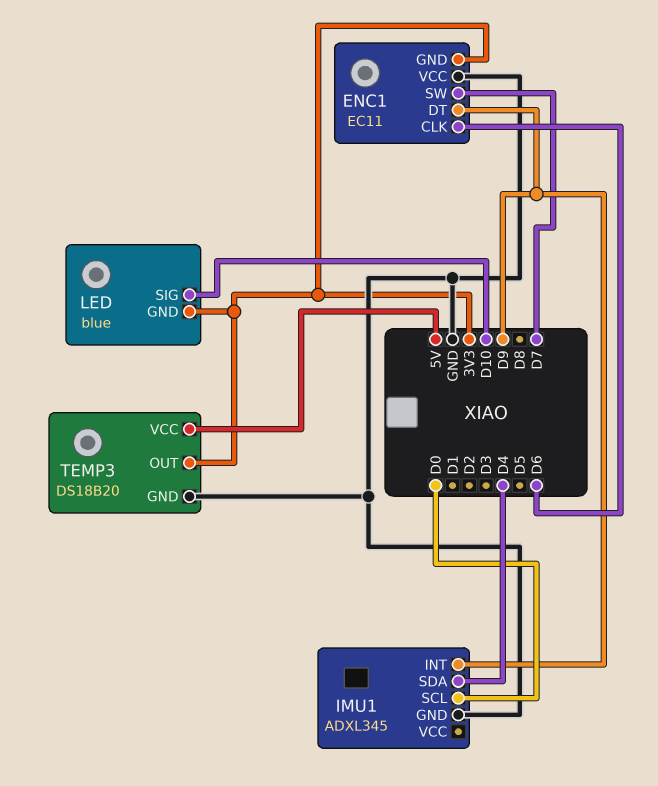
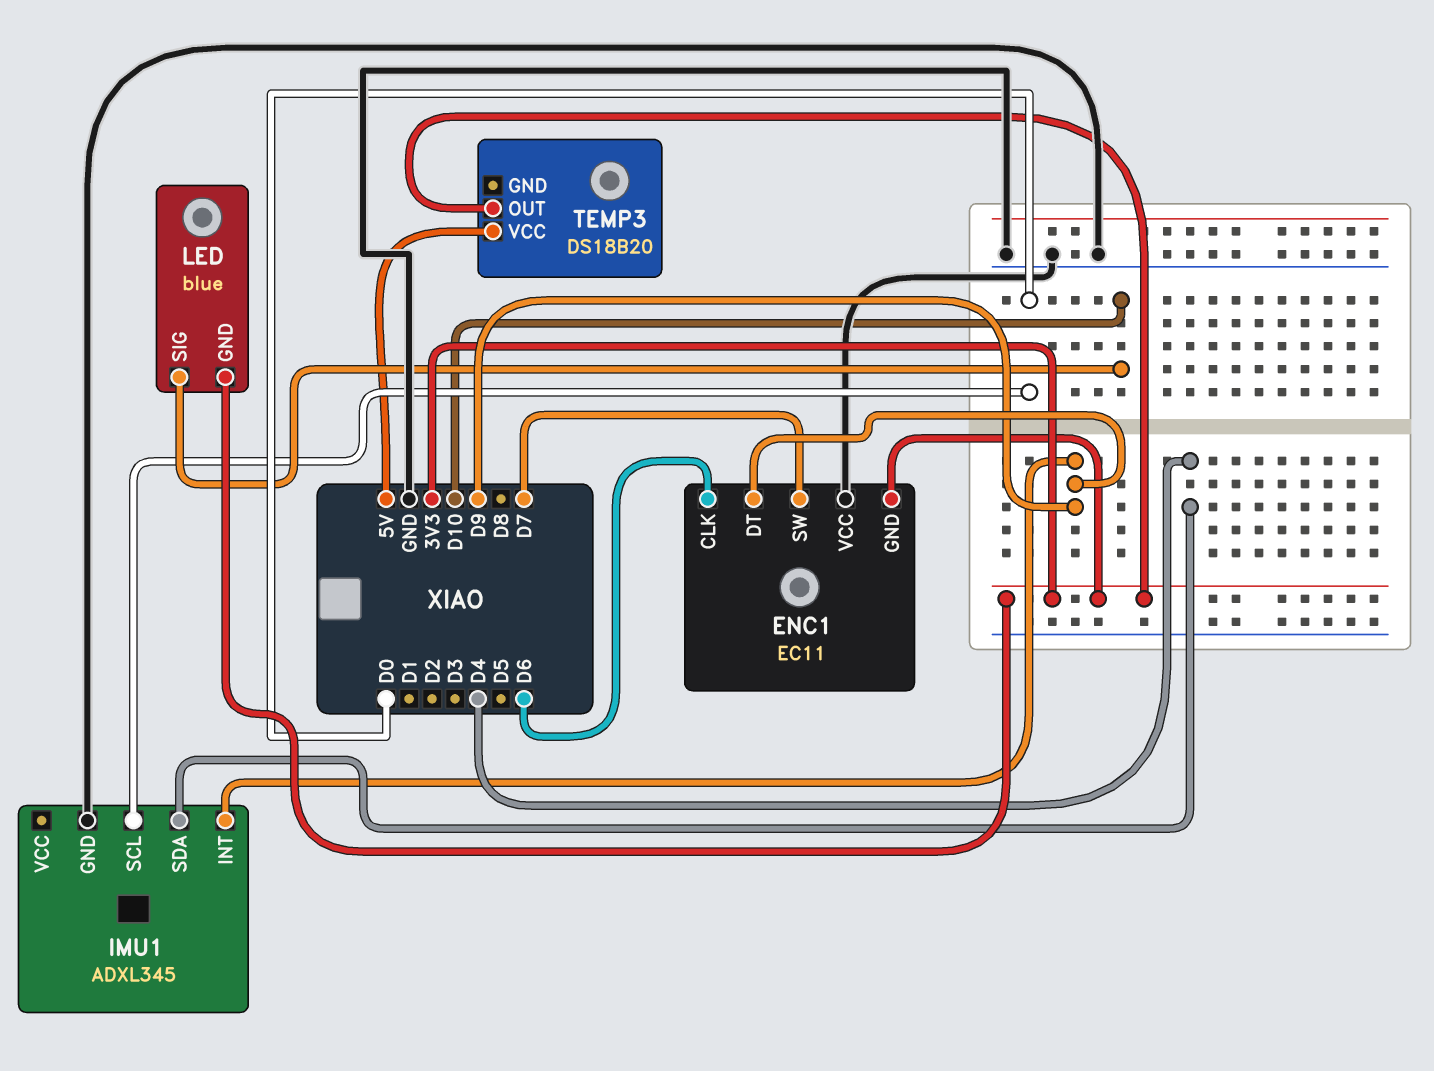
TEMP3 pin GND: GND -> none

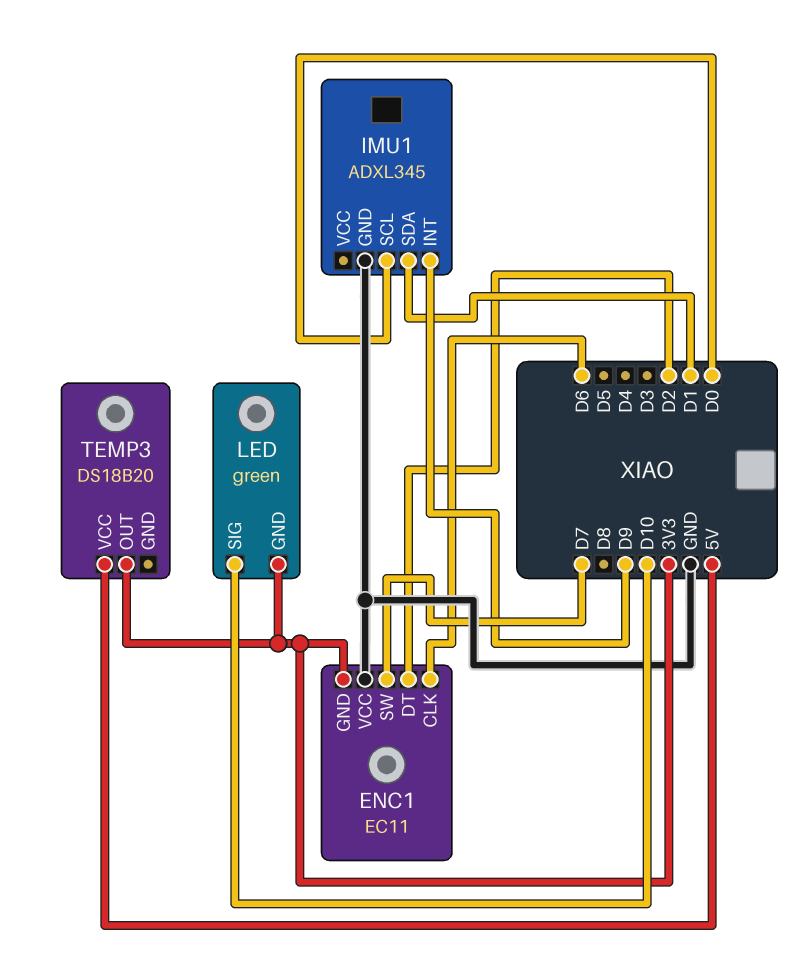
ENC1 pin DT: D9 -> D2
IMU1 pin SDA: D4 -> D1
LED: blue -> green

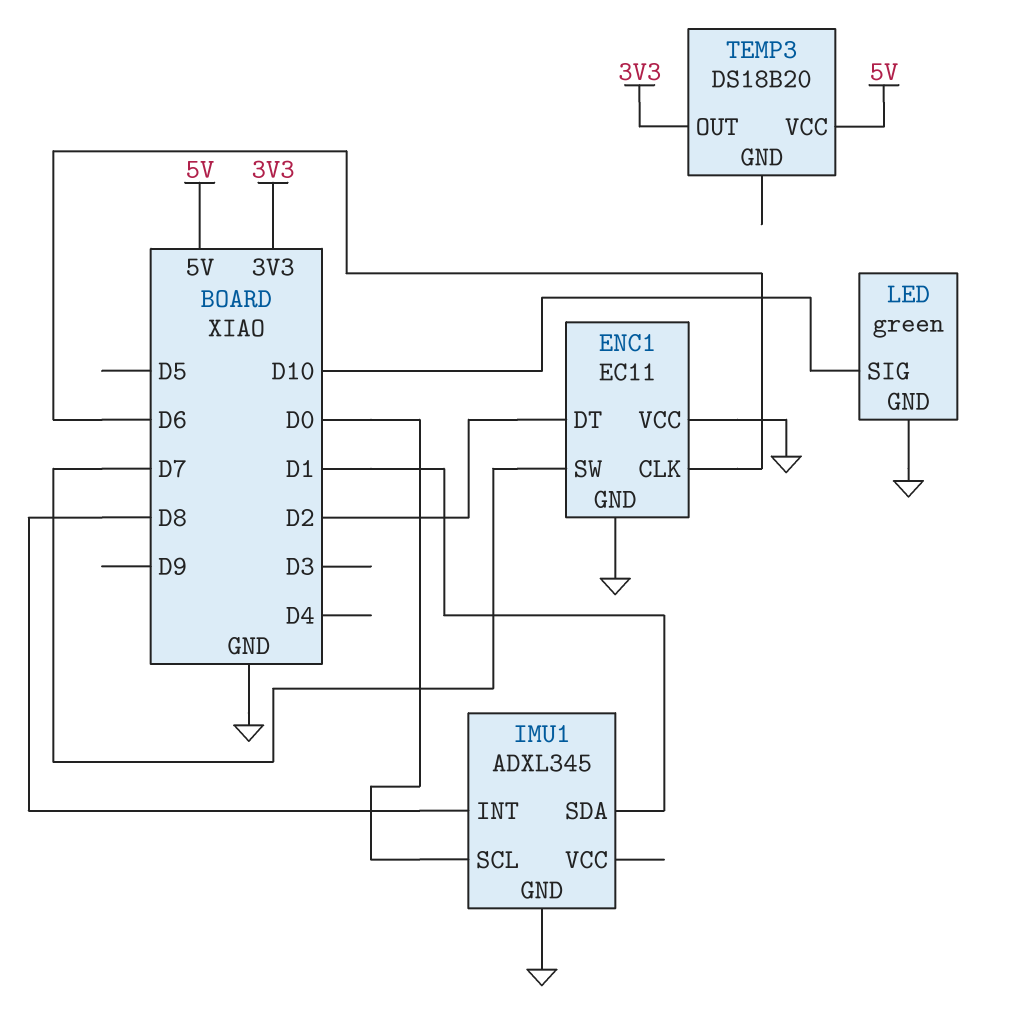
ENC1 pin GND: 3V3 -> GND
IMU1 pin INT: D9 -> D8
LED pin GND: 3V3 -> GND

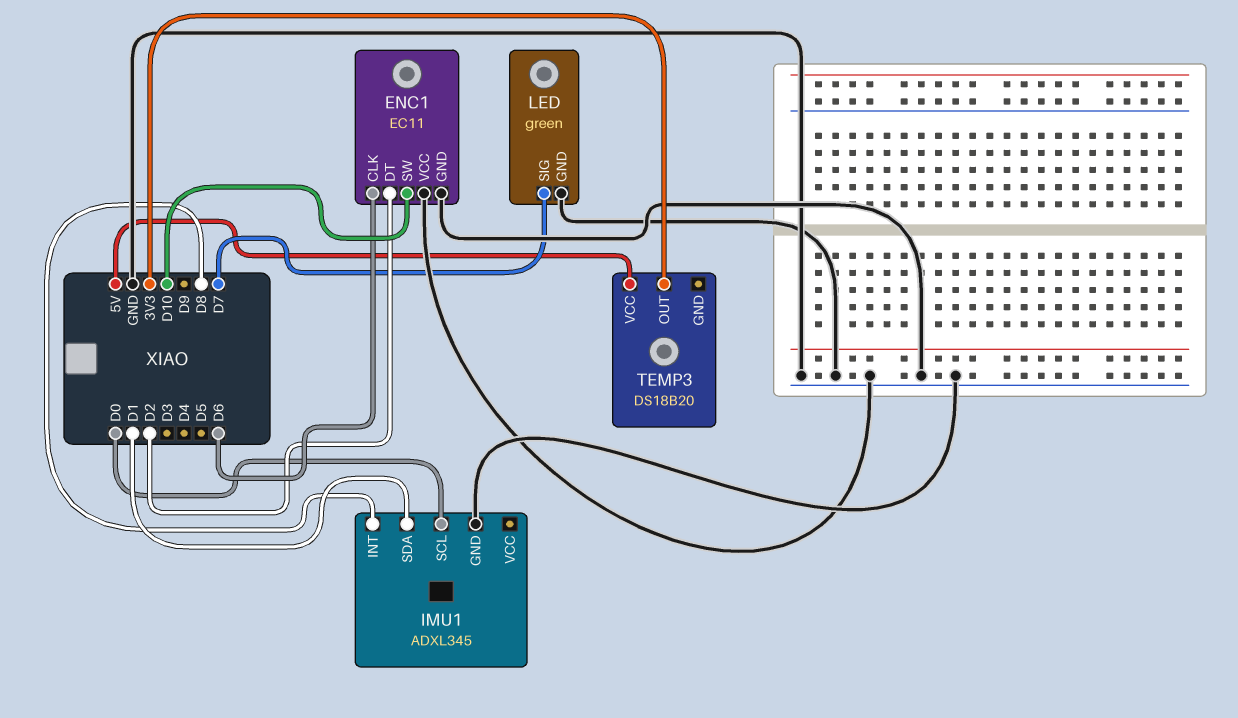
ENC1 pin SW: D7 -> D10
LED pin SIG: D10 -> D7

